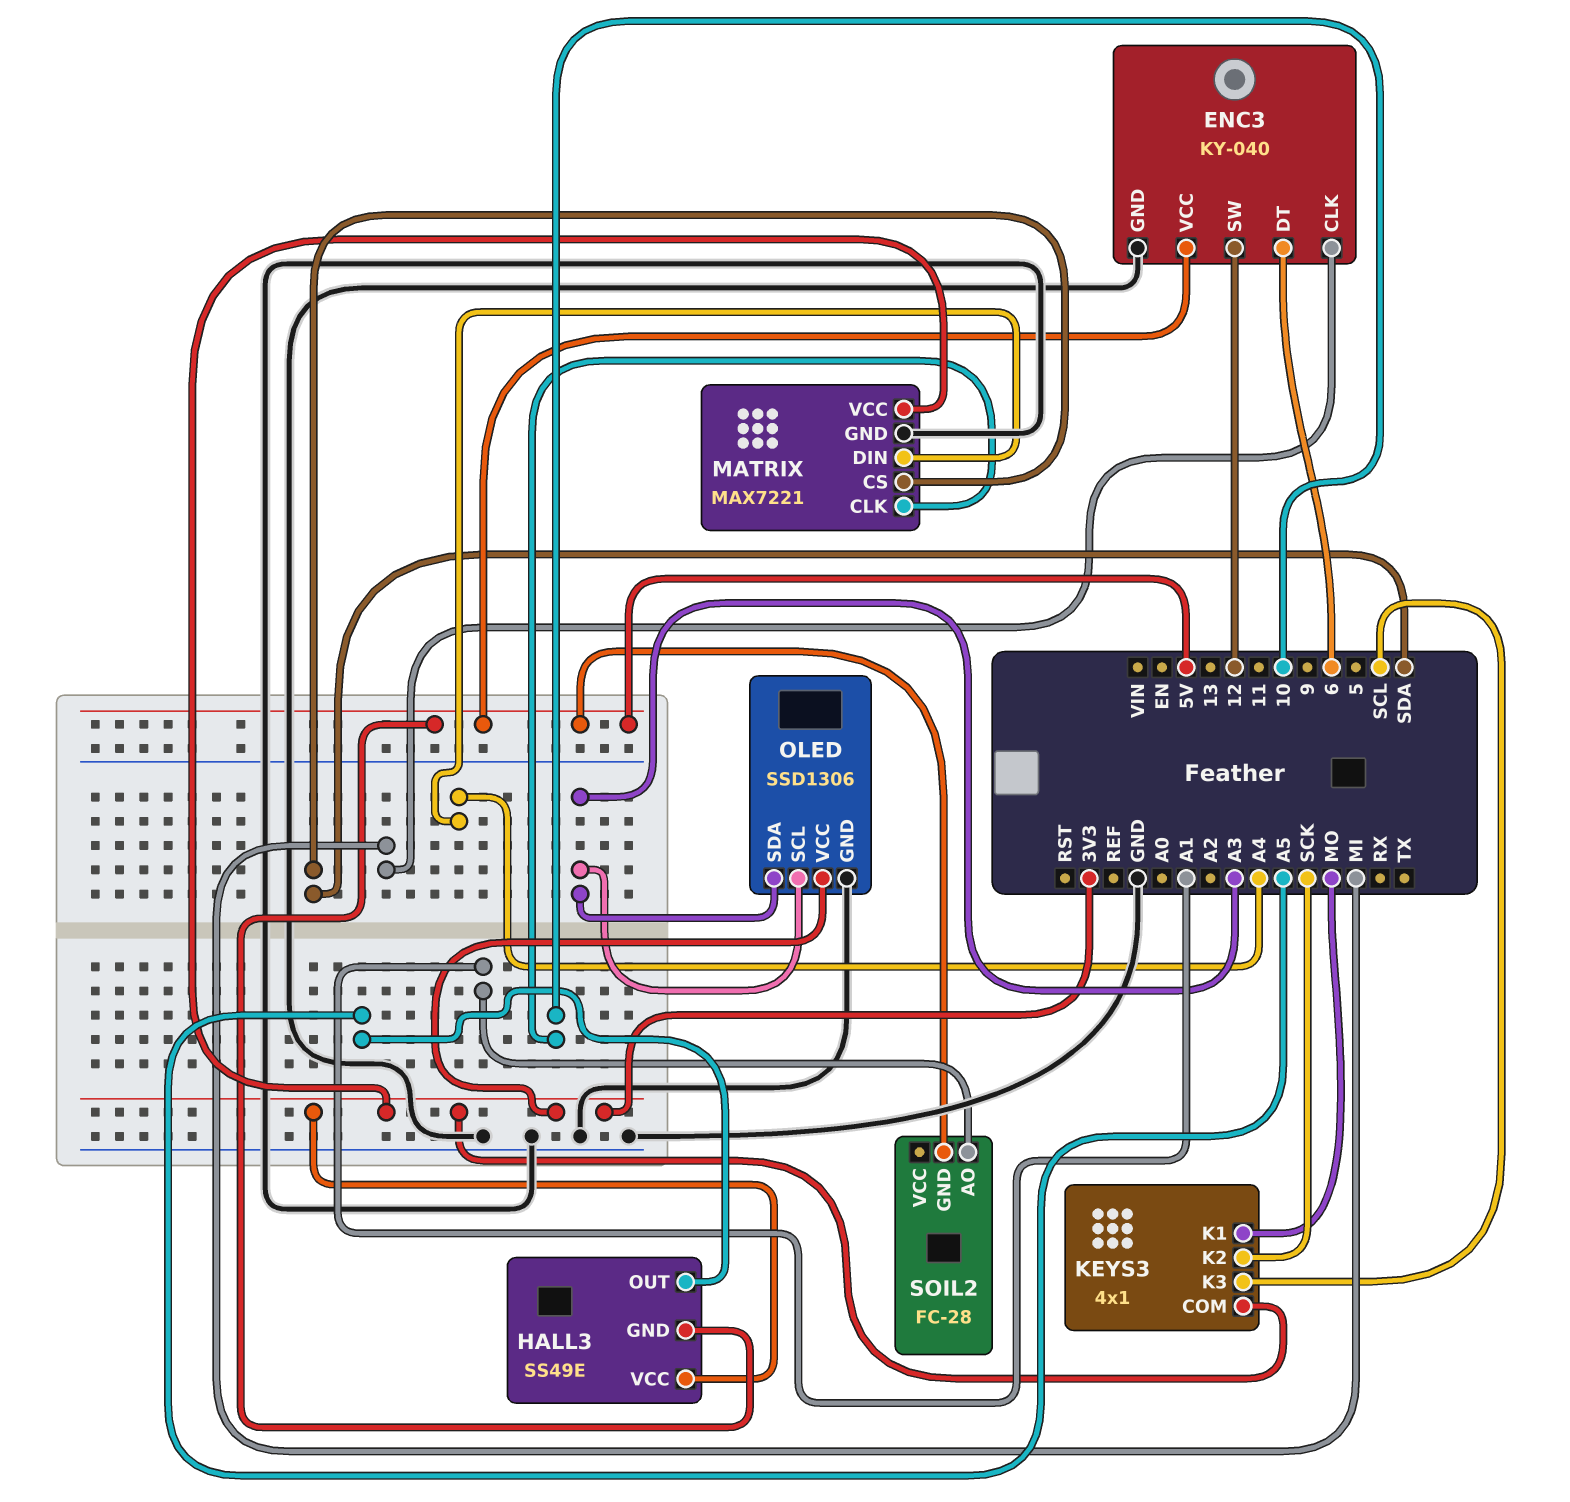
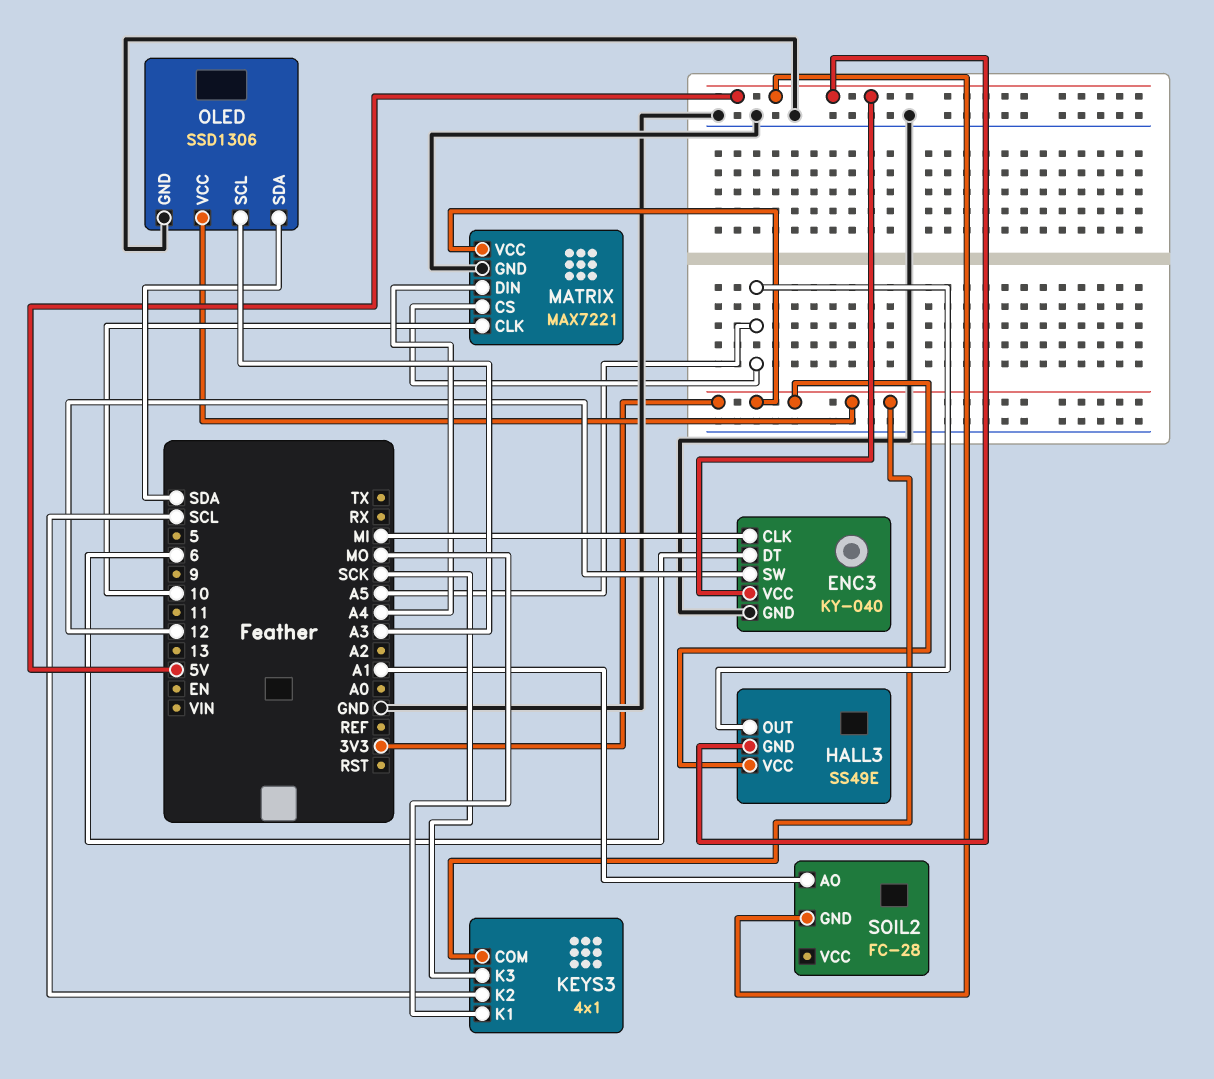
KEYS3 pin K2: SCK -> SCL
KEYS3 pin K3: SCL -> SCK
MATRIX pin CS: SDA -> A5
OLED pin SDA: A3 -> SDA

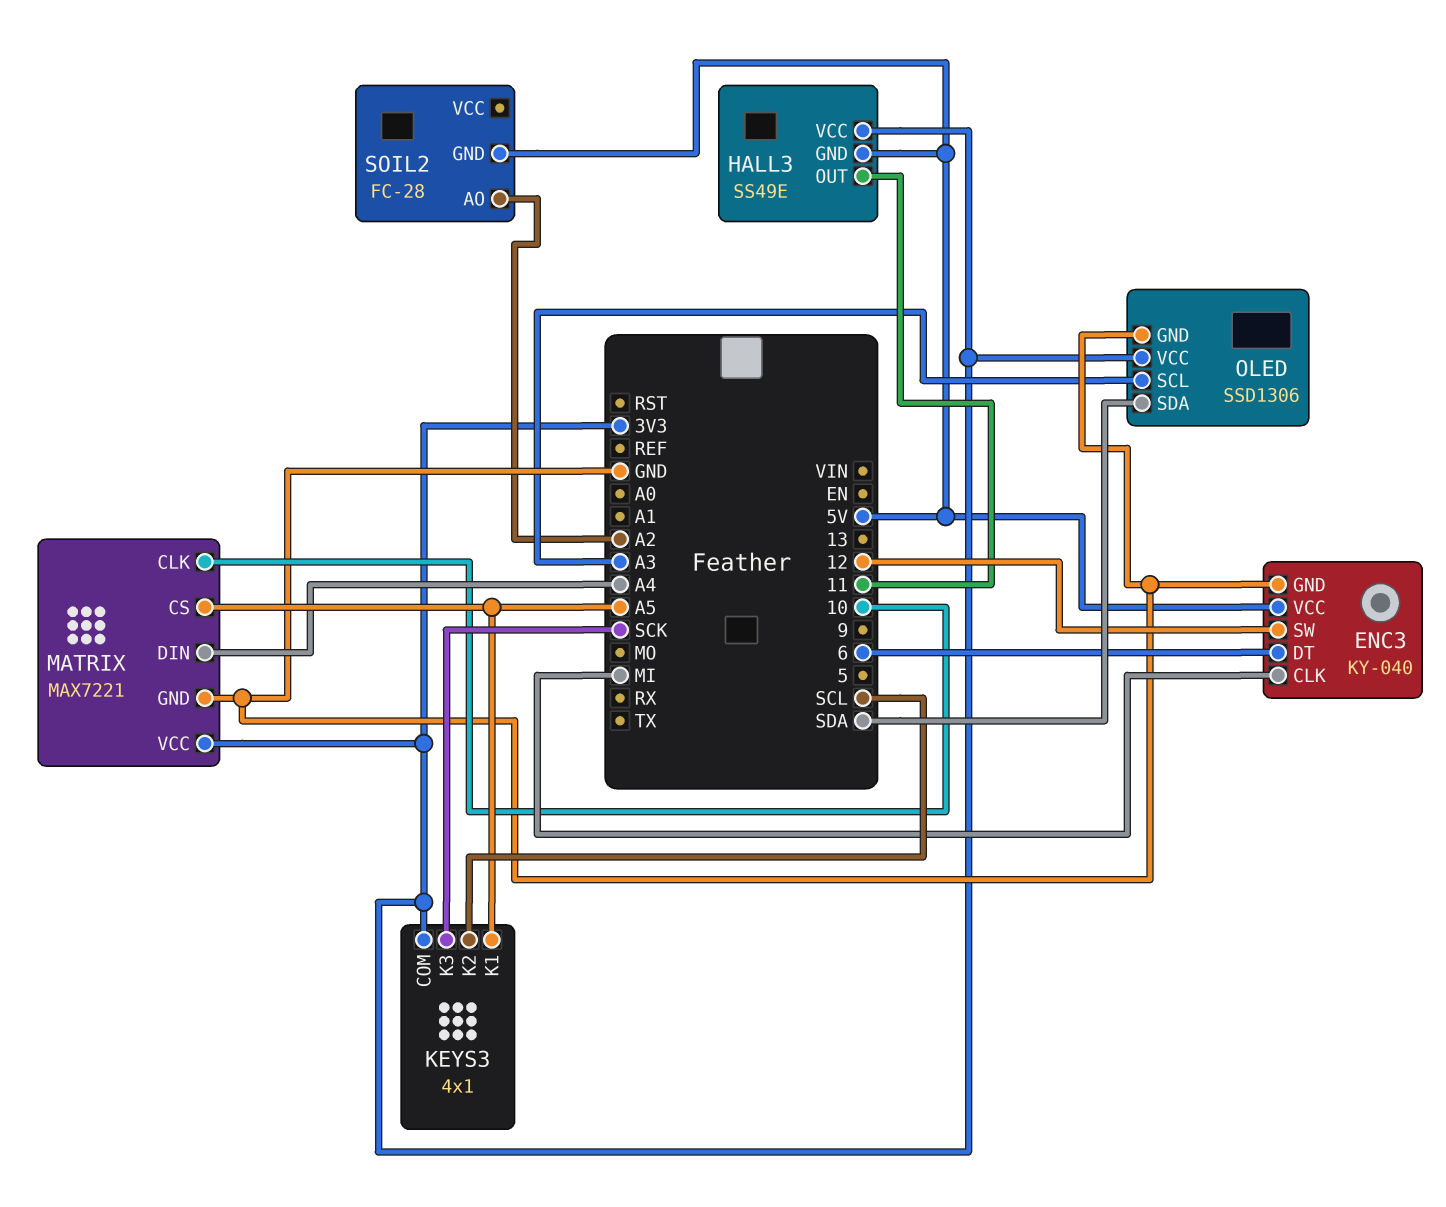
HALL3 pin OUT: A5 -> 11
KEYS3 pin K1: MO -> A5
SOIL2 pin AO: A1 -> A2

